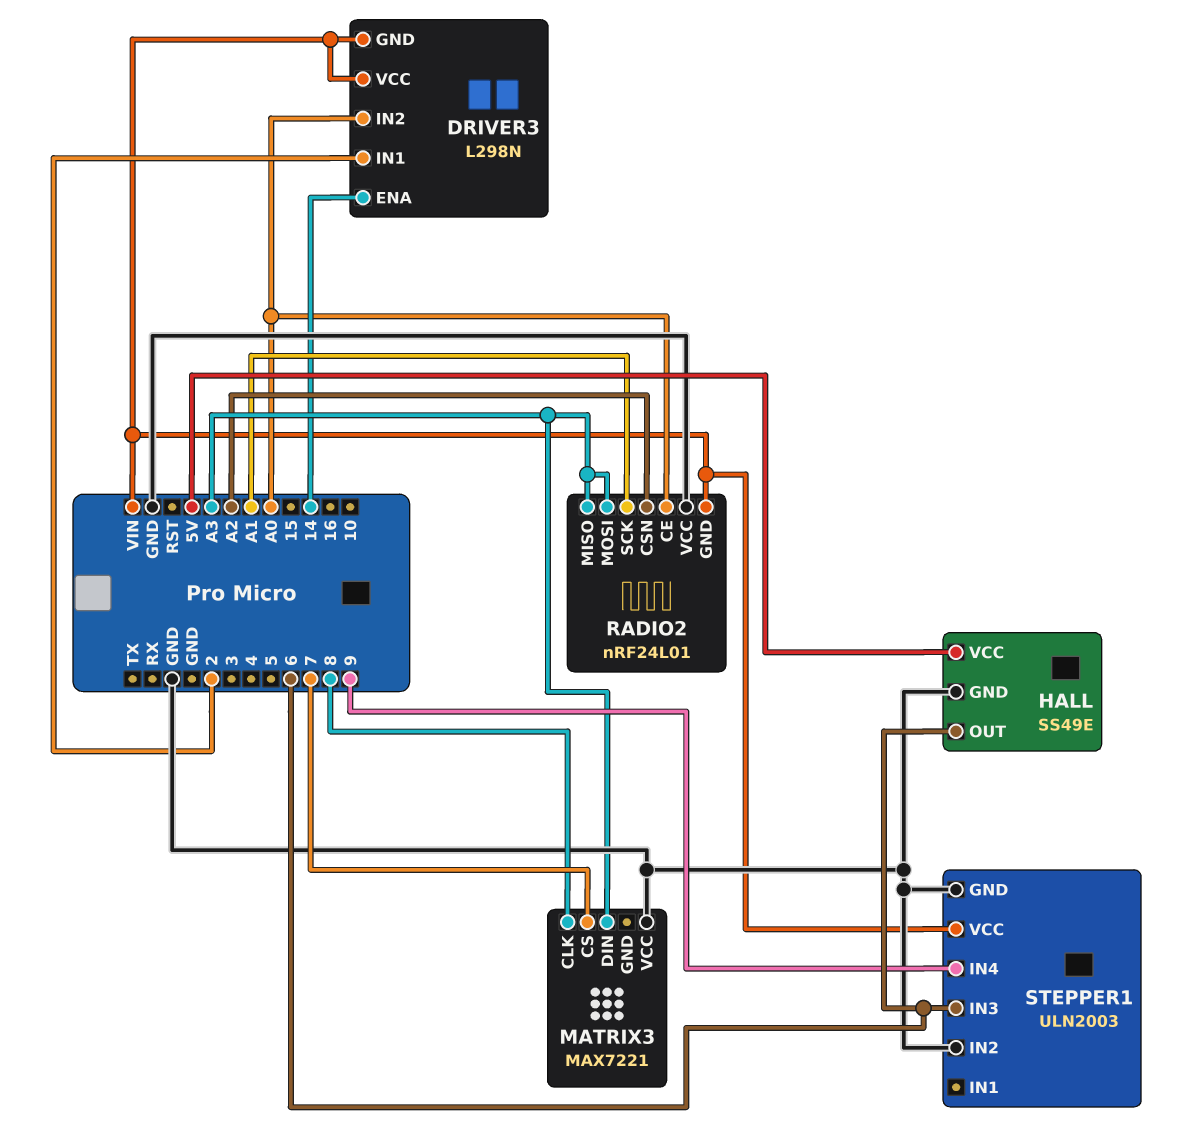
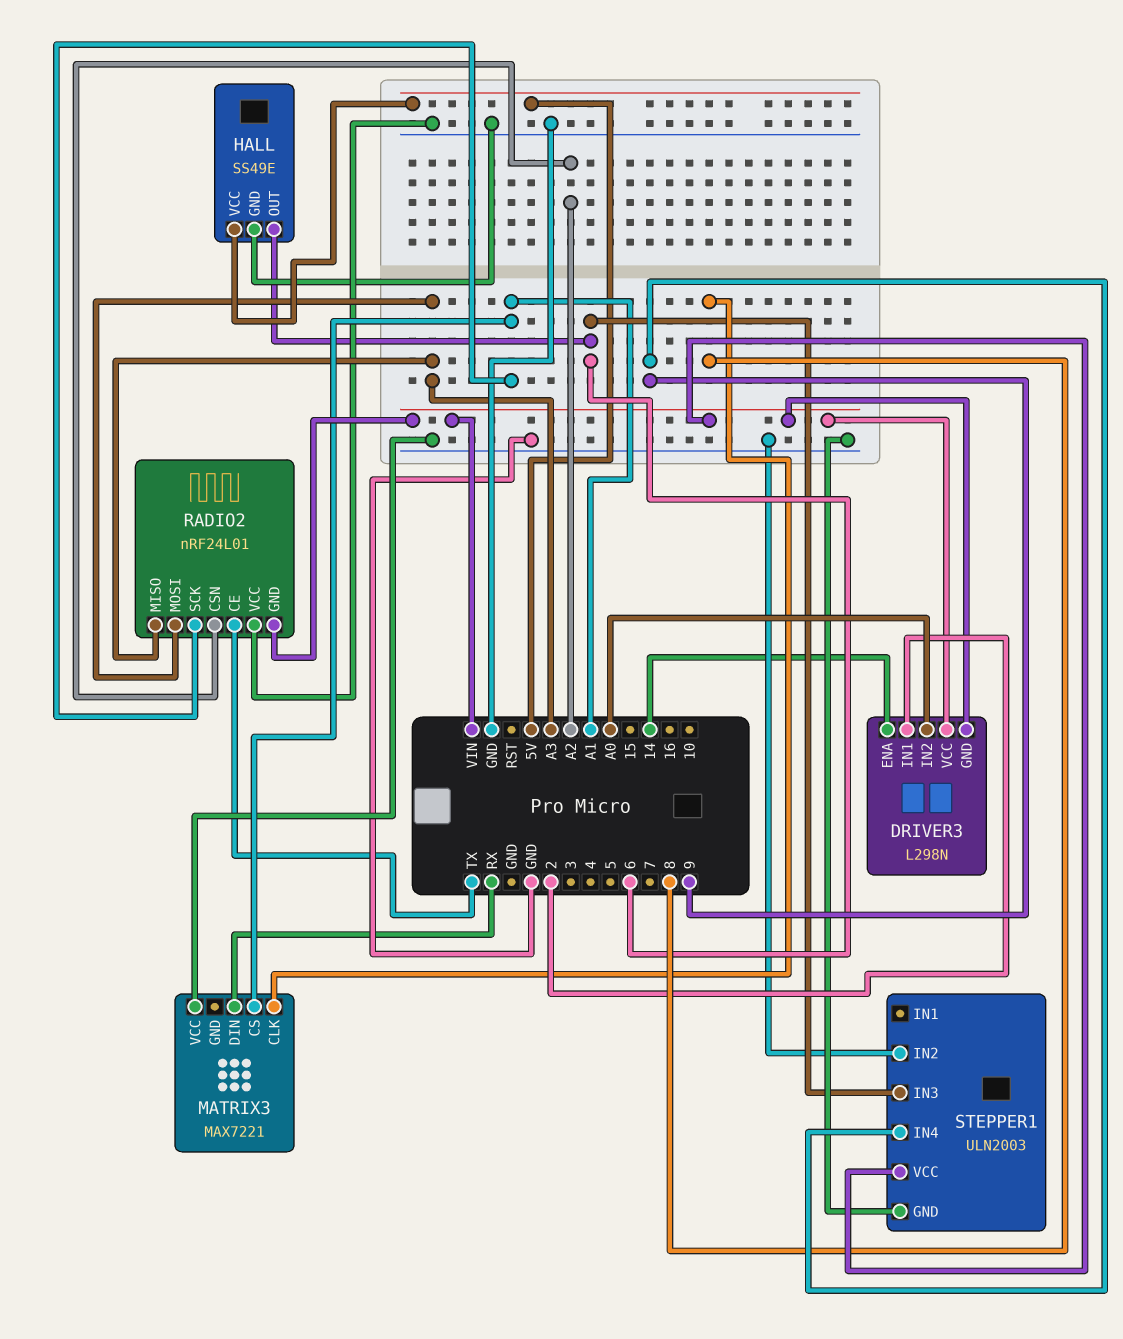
MATRIX3 pin CS: 7 -> A1
MATRIX3 pin DIN: A3 -> RX
RADIO2 pin CE: A0 -> TX

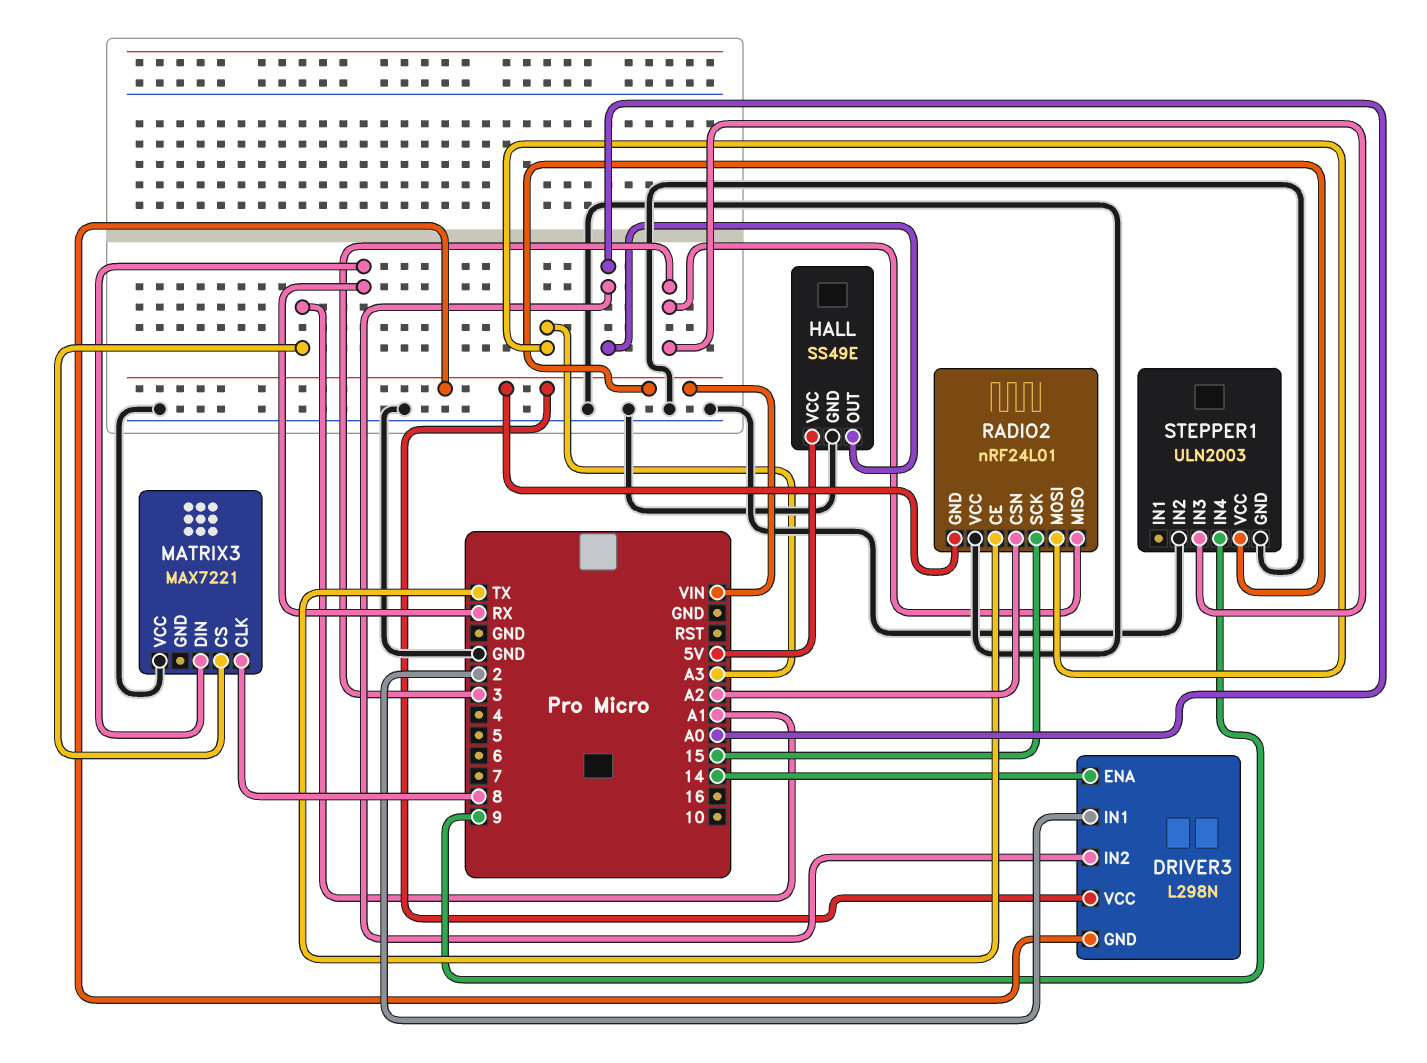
HALL pin OUT: 6 -> A0
RADIO2 pin MISO: A3 -> 3
RADIO2 pin SCK: A1 -> 15
STEPPER1 pin IN3: 6 -> 3

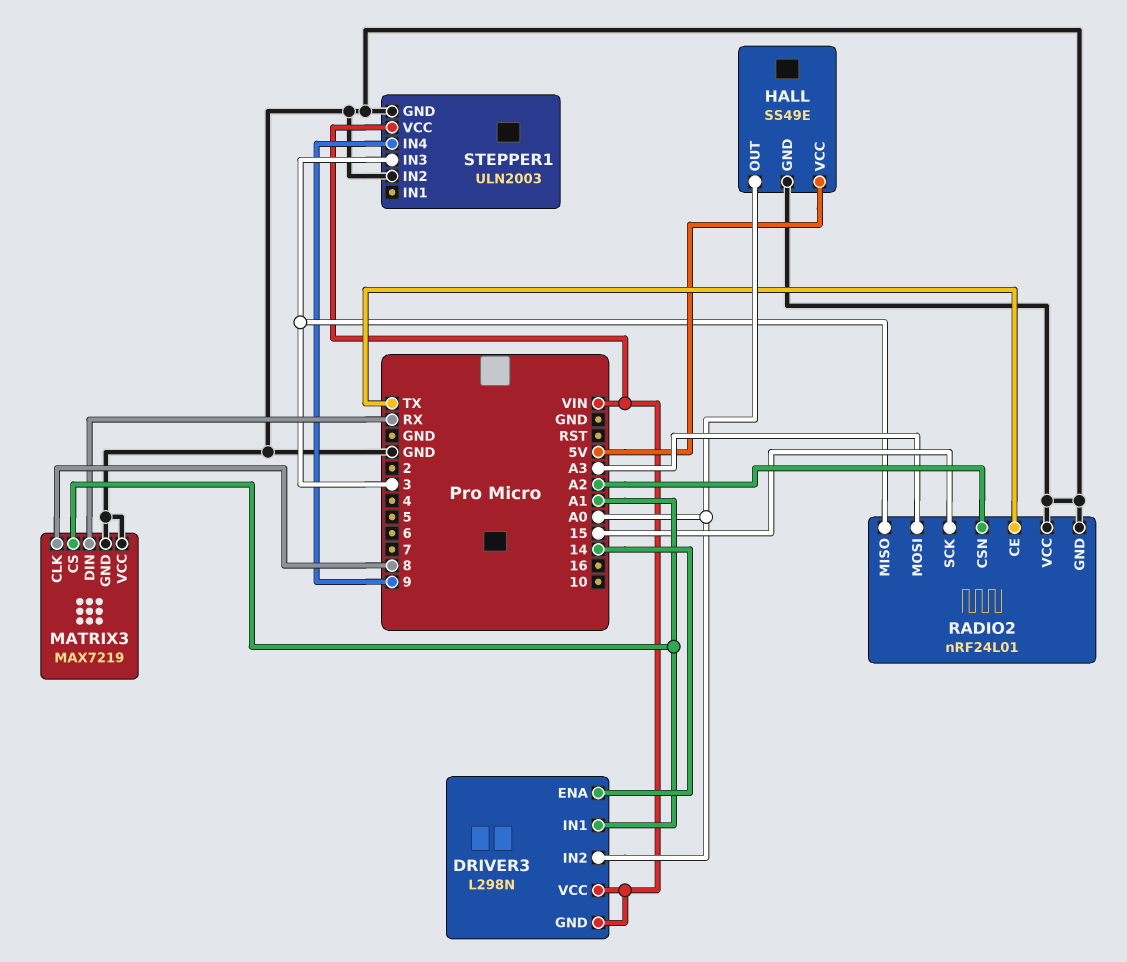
DRIVER3 pin IN1: 2 -> A1
MATRIX3: MAX7221 -> MAX7219
MATRIX3 pin GND: none -> GND
RADIO2 pin GND: VIN -> GND

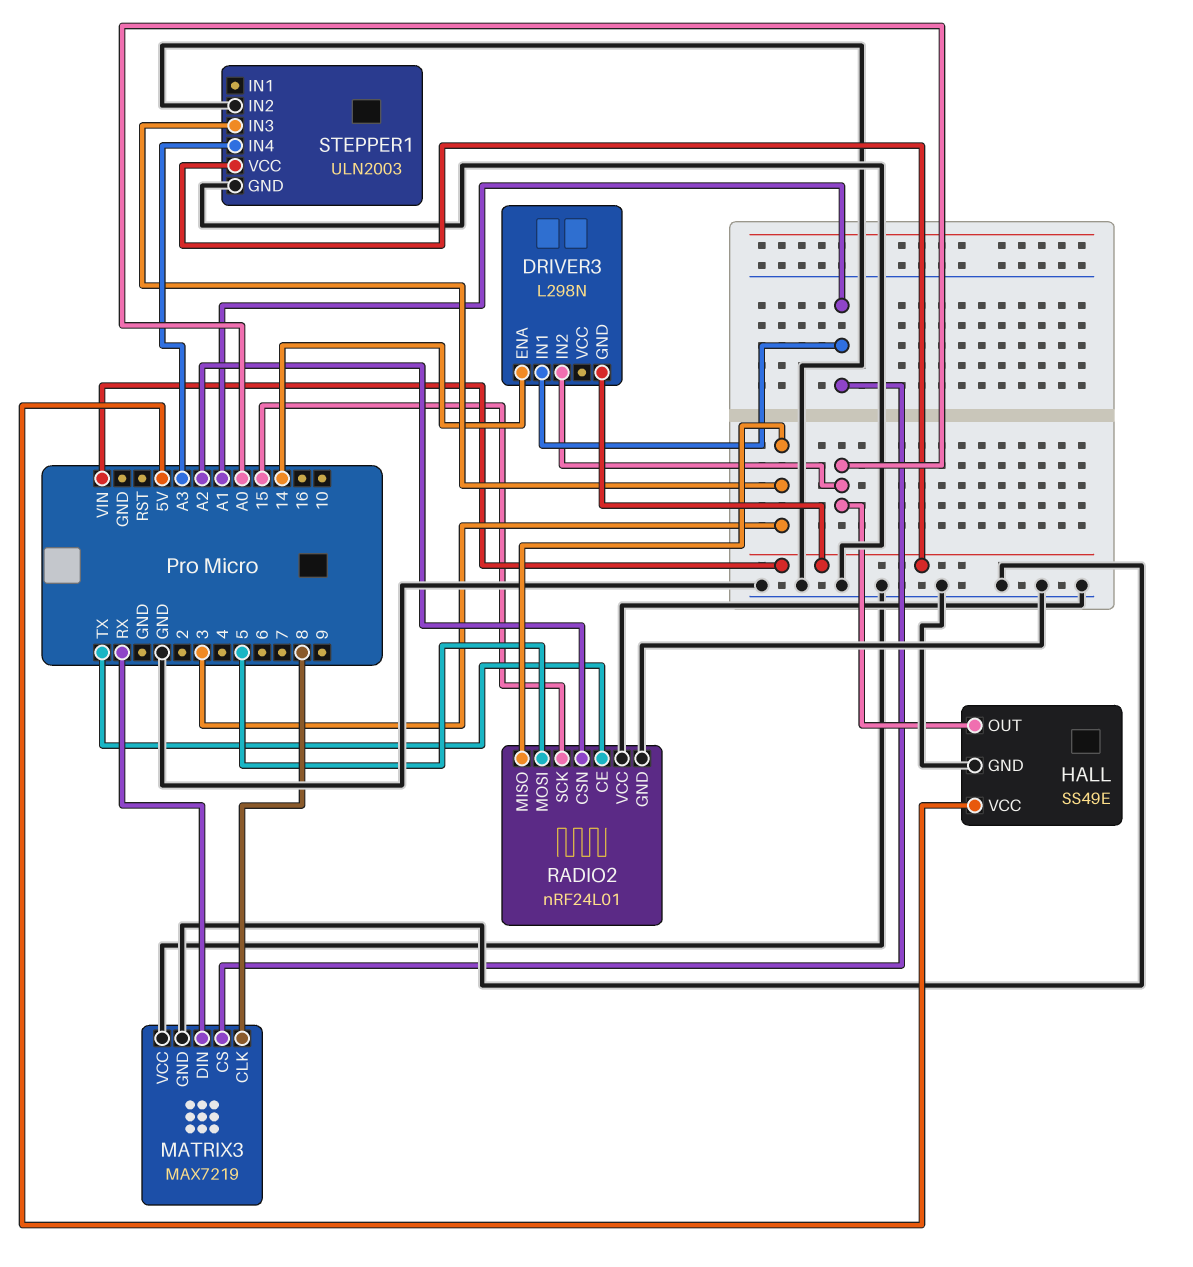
DRIVER3 pin VCC: VIN -> none
RADIO2 pin MOSI: A3 -> 5
STEPPER1 pin IN4: 9 -> A3

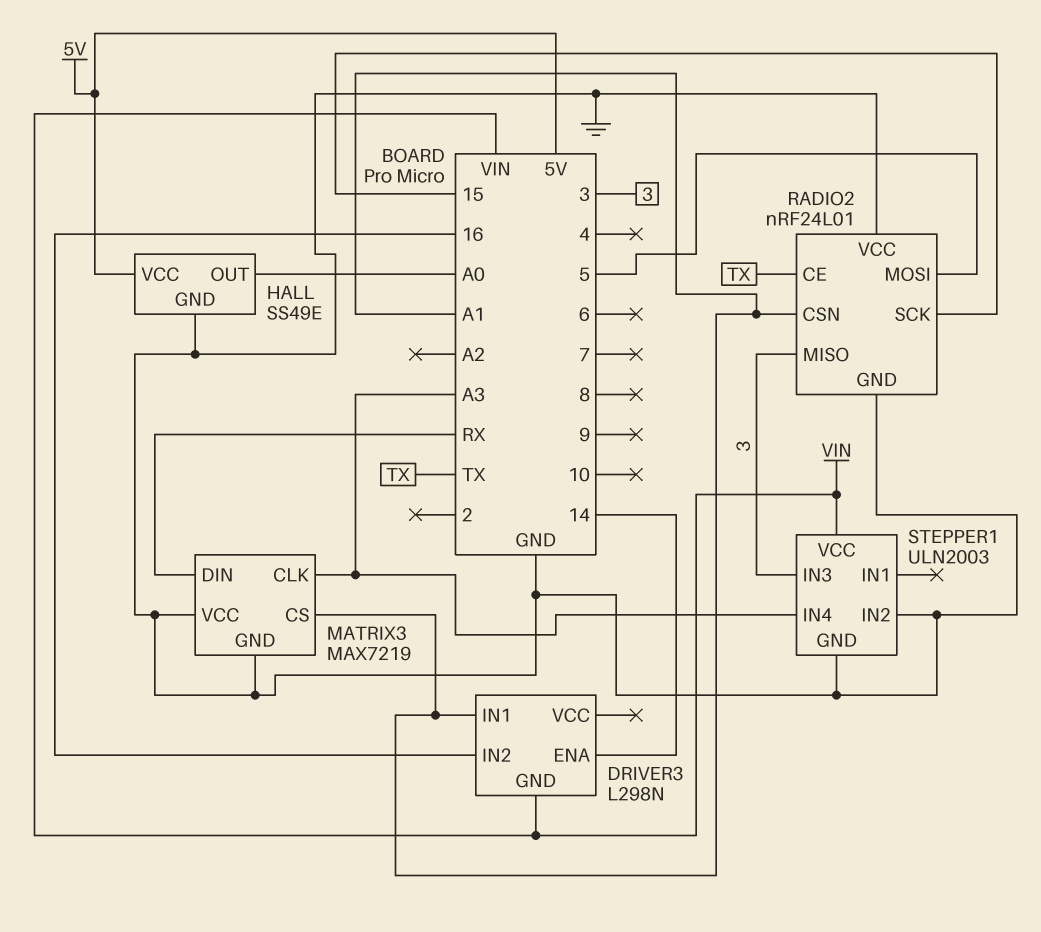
DRIVER3 pin IN2: A0 -> 16
MATRIX3 pin CLK: 8 -> A3
RADIO2 pin CSN: A2 -> A1

